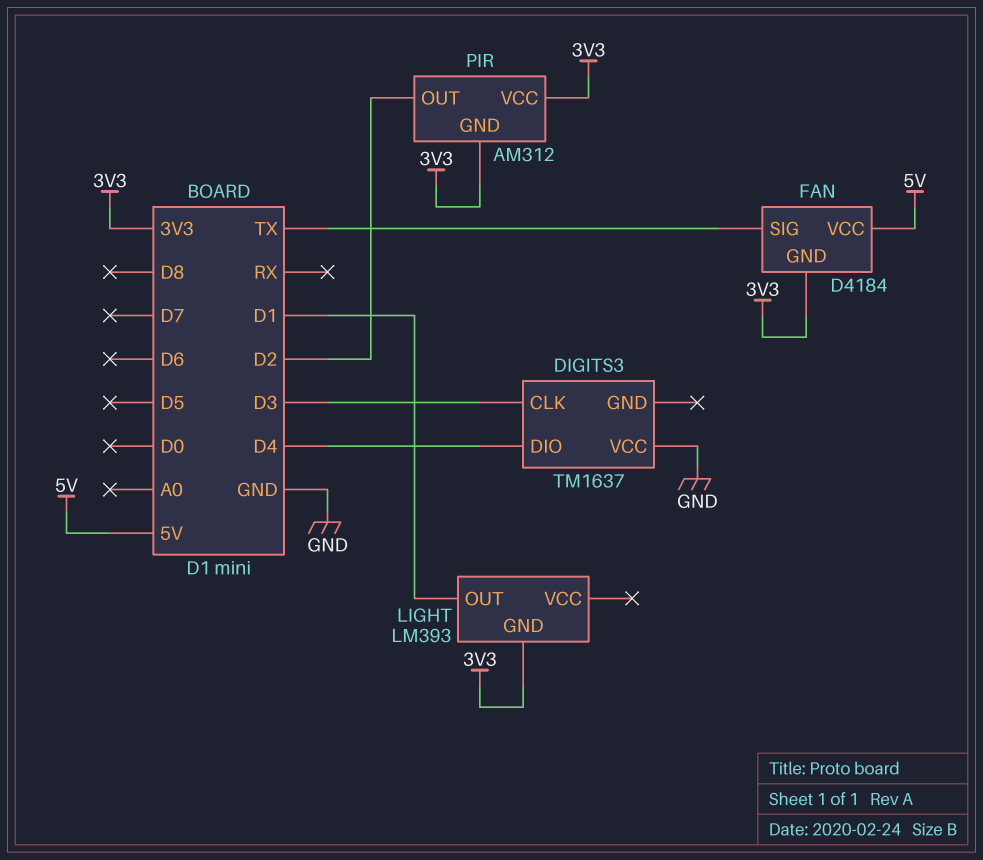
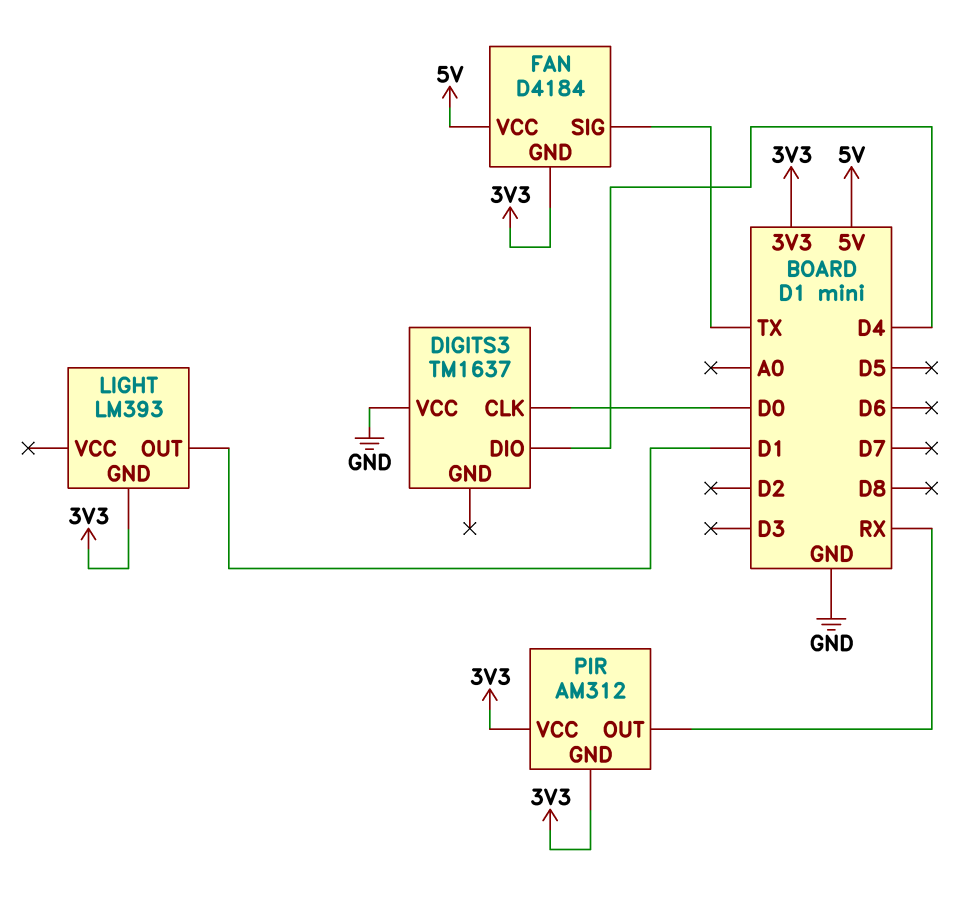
DIGITS3 pin CLK: D3 -> D0
PIR pin OUT: D2 -> RX

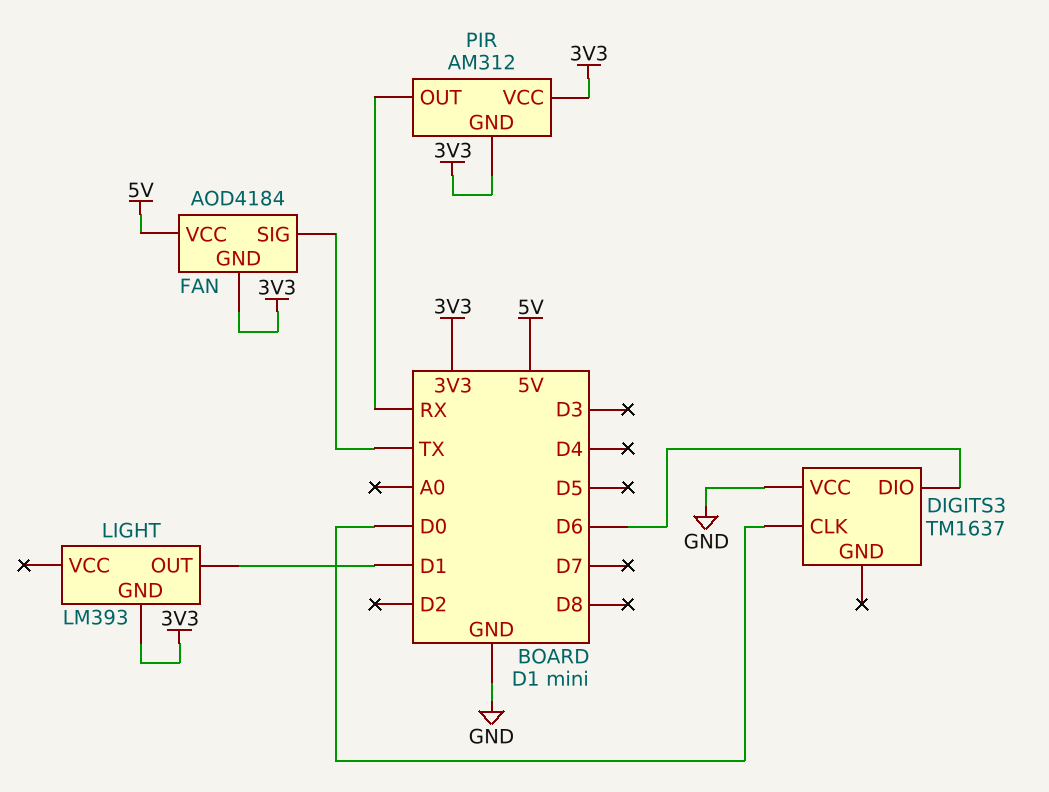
DIGITS3 pin DIO: D4 -> D6
FAN: D4184 -> AOD4184

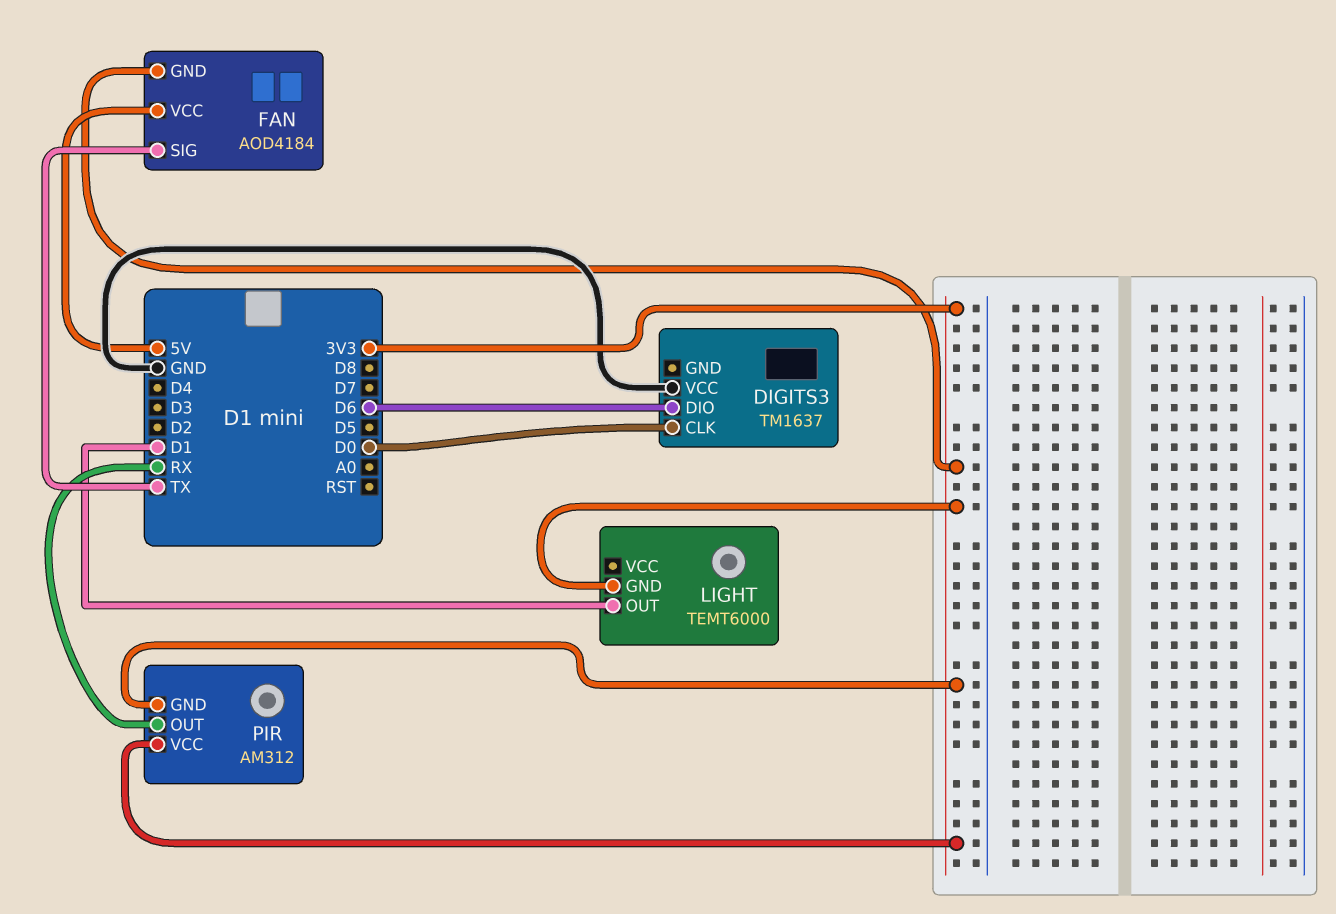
LIGHT: LM393 -> TEMT6000

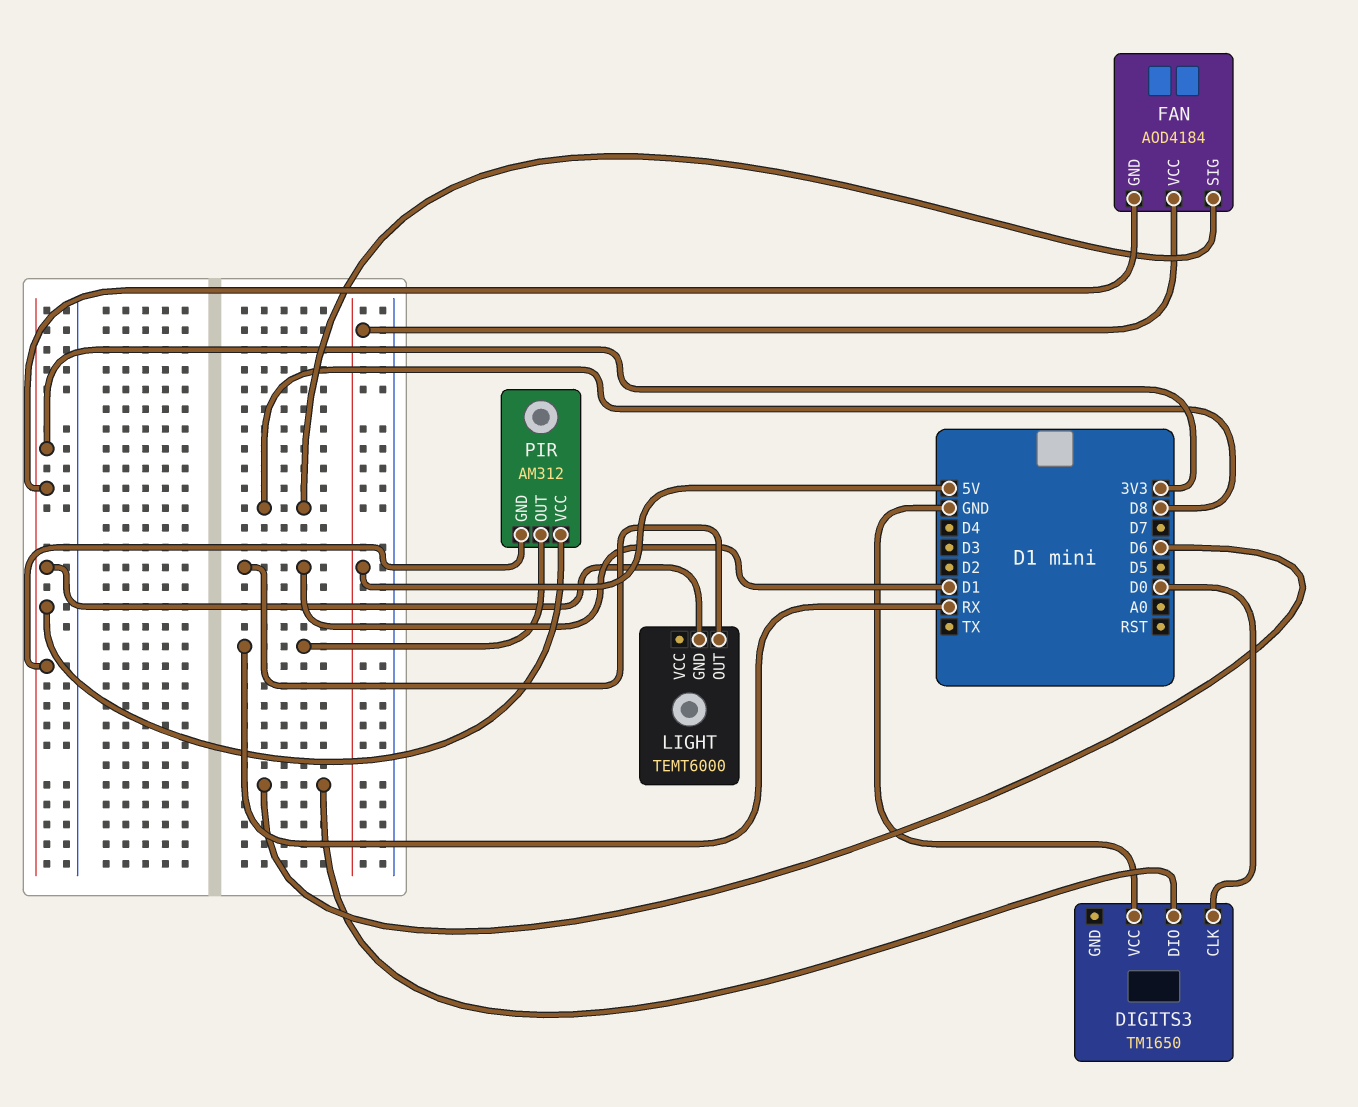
DIGITS3: TM1637 -> TM1650
FAN pin SIG: TX -> D8

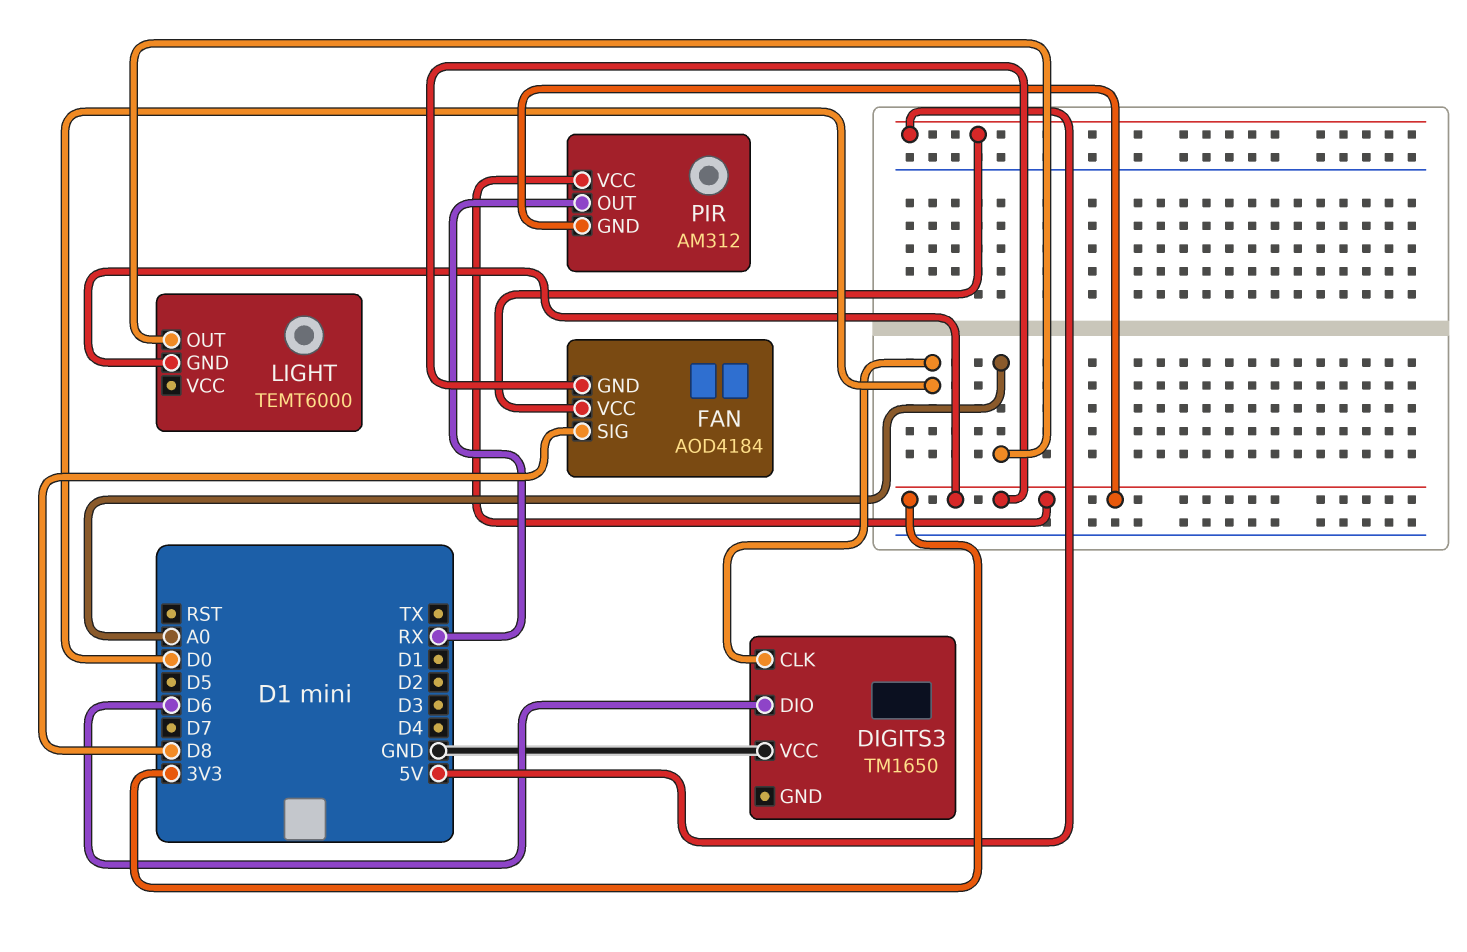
LIGHT pin OUT: D1 -> A0

